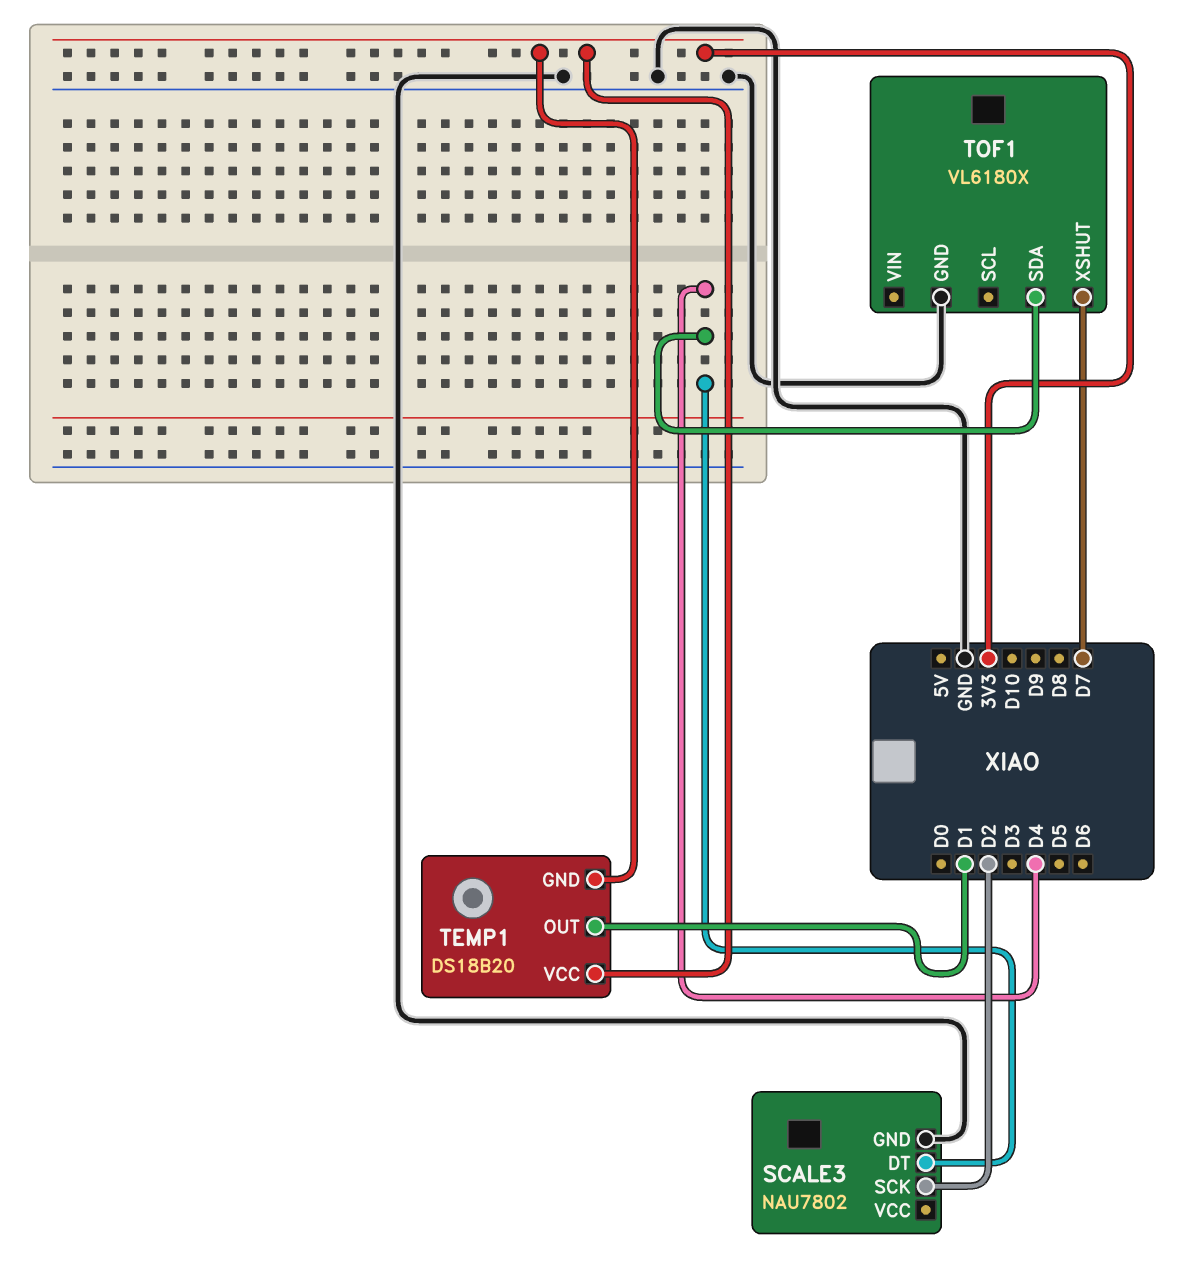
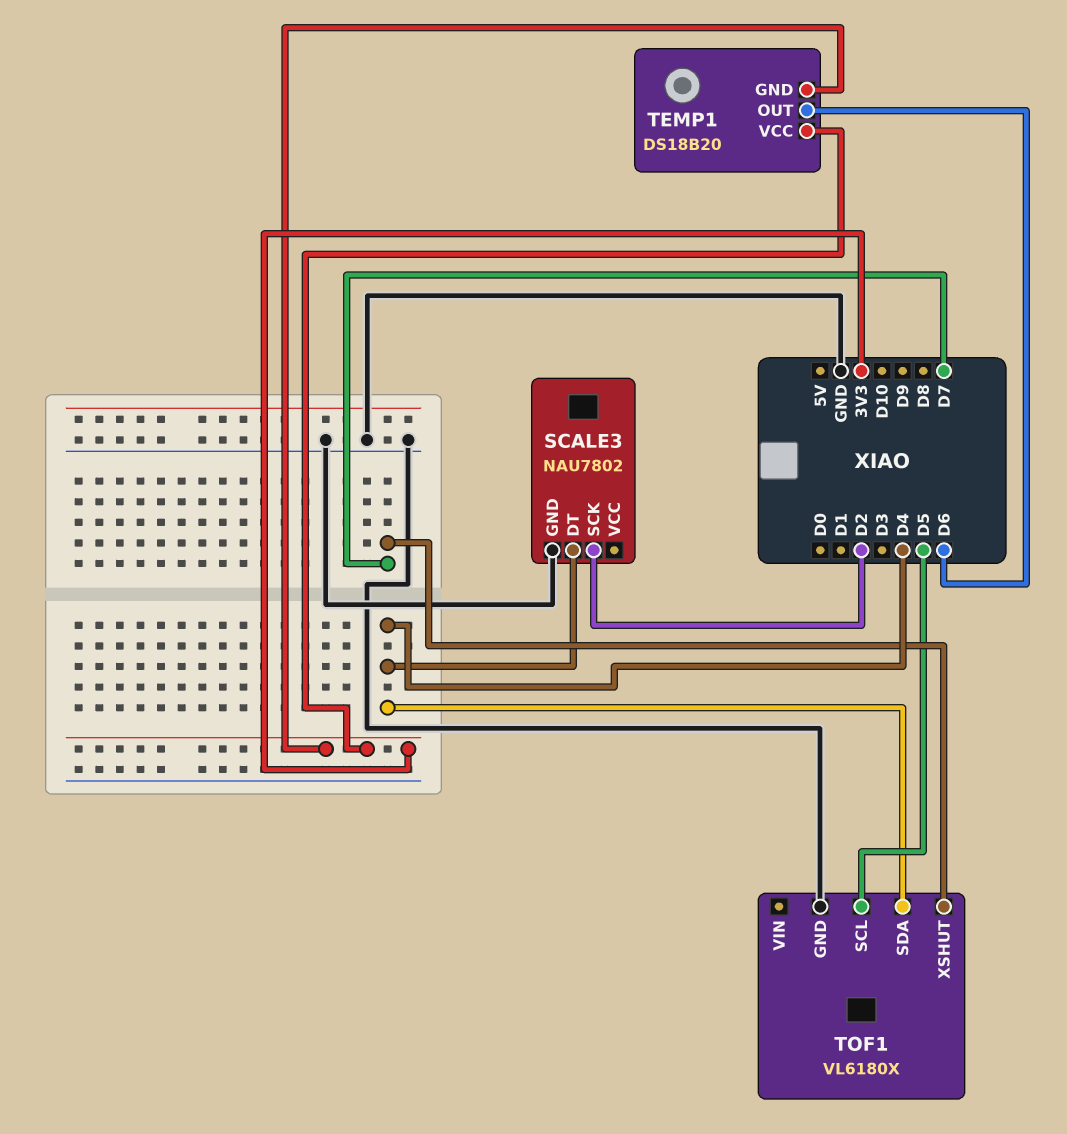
TEMP1 pin OUT: D1 -> D6
TOF1 pin SCL: none -> D5

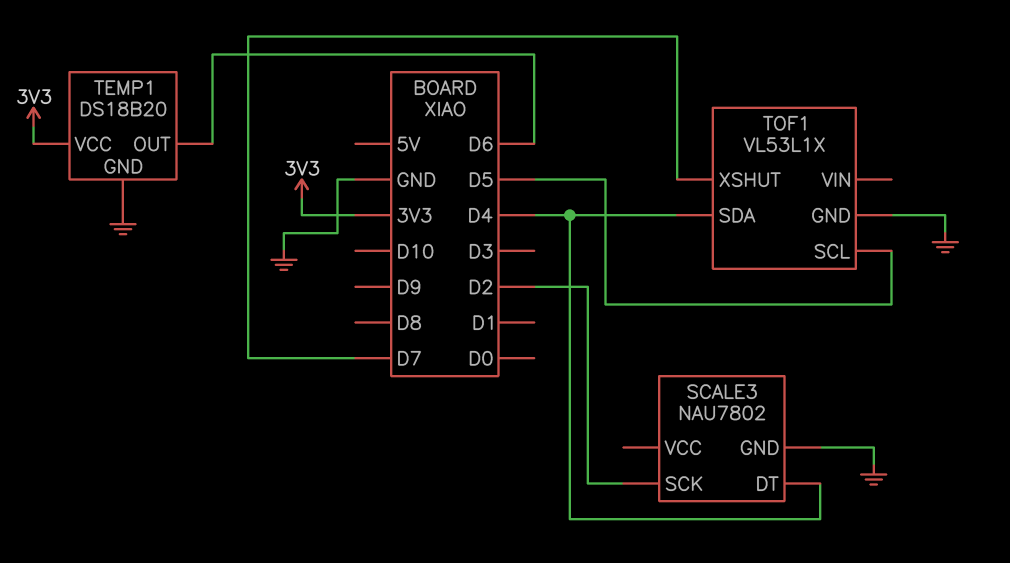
TEMP1 pin GND: 3V3 -> GND
TOF1: VL6180X -> VL53L1X

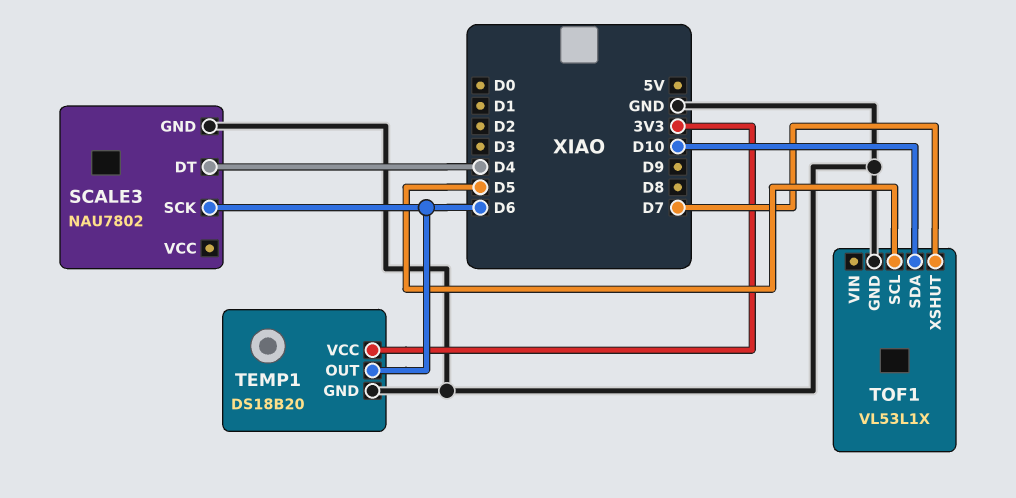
SCALE3 pin SCK: D2 -> D6
TOF1 pin SDA: D4 -> D10

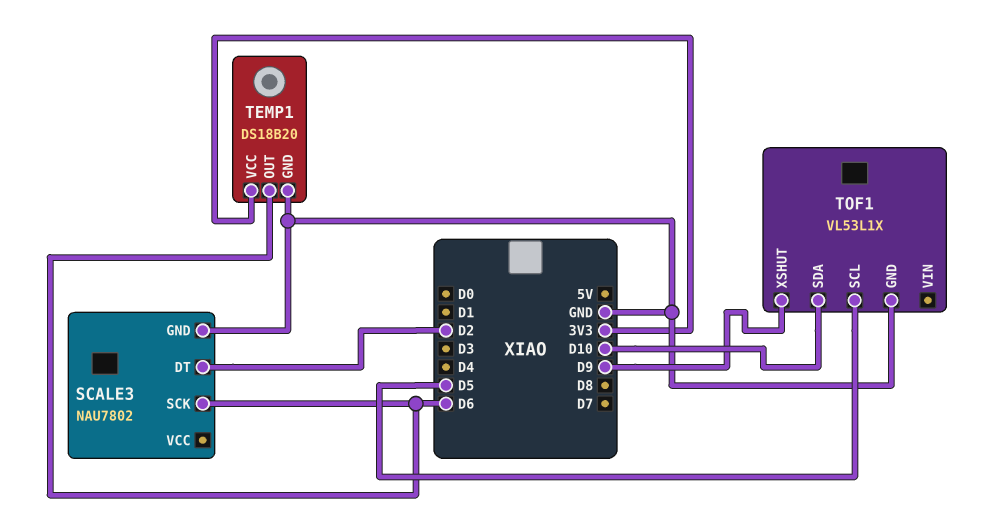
SCALE3 pin DT: D4 -> D2
TOF1 pin XSHUT: D7 -> D9

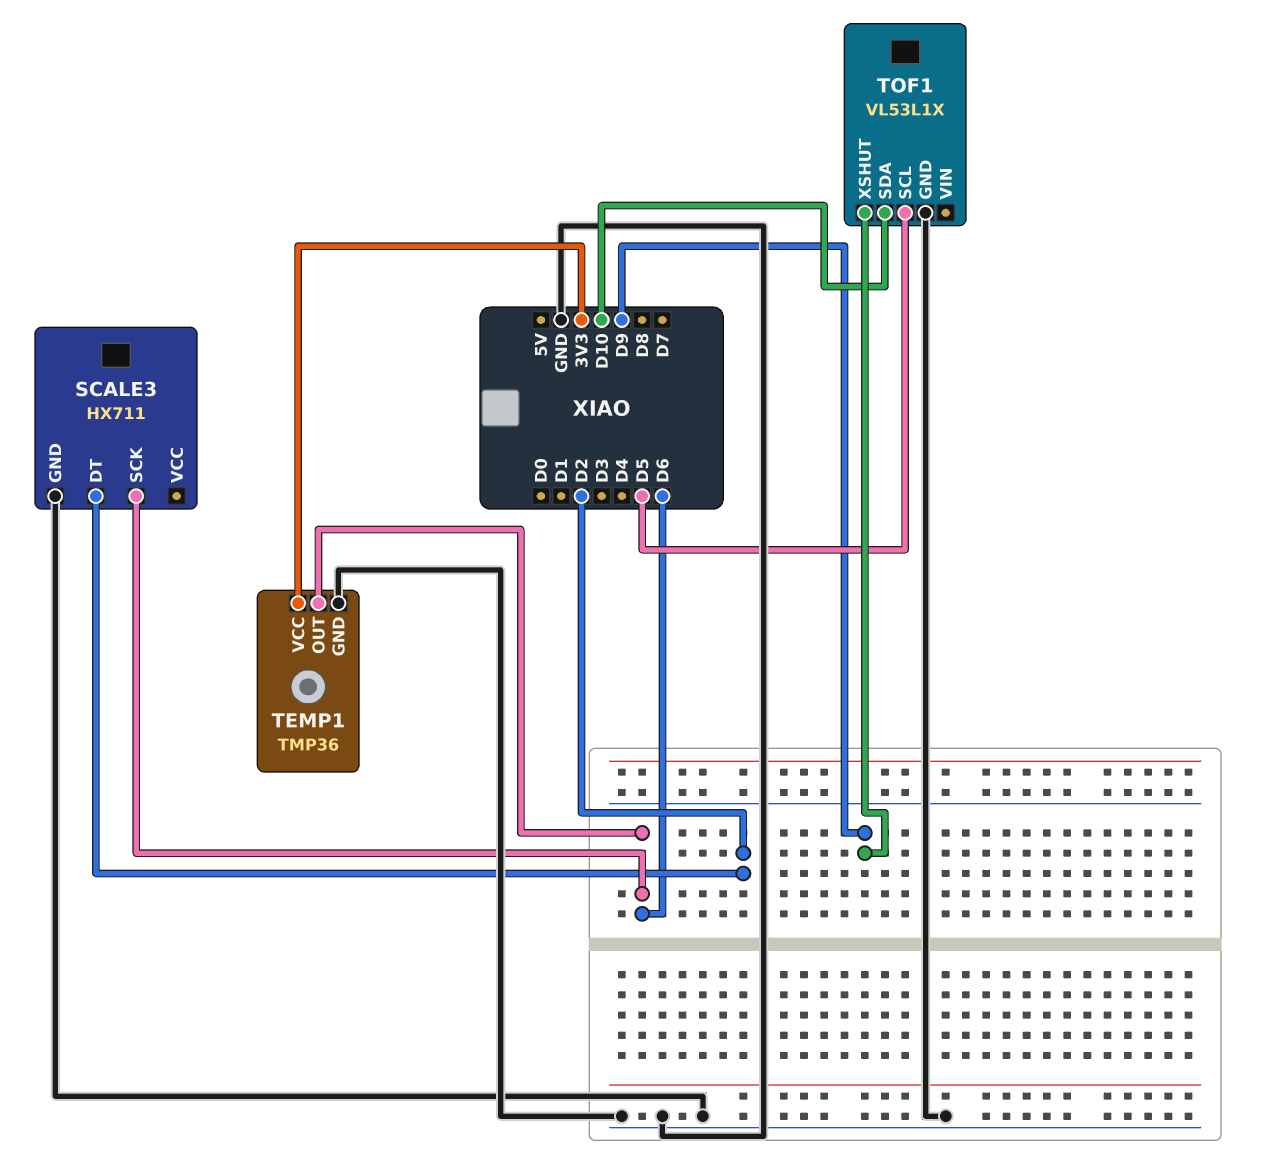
SCALE3: NAU7802 -> HX711
TEMP1: DS18B20 -> TMP36

